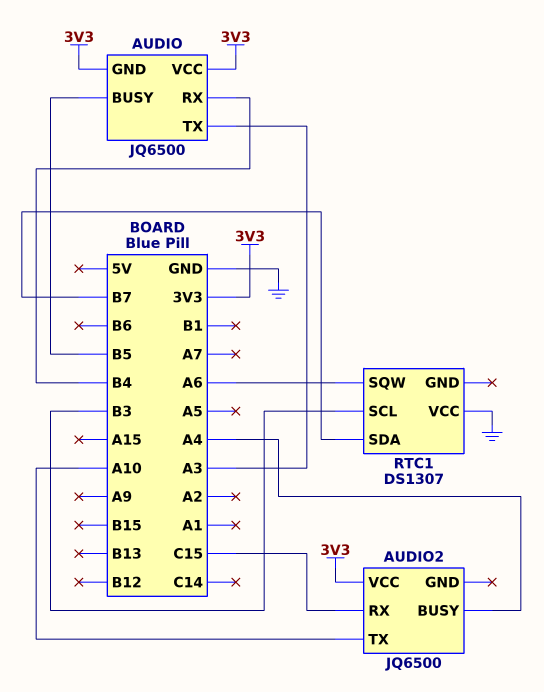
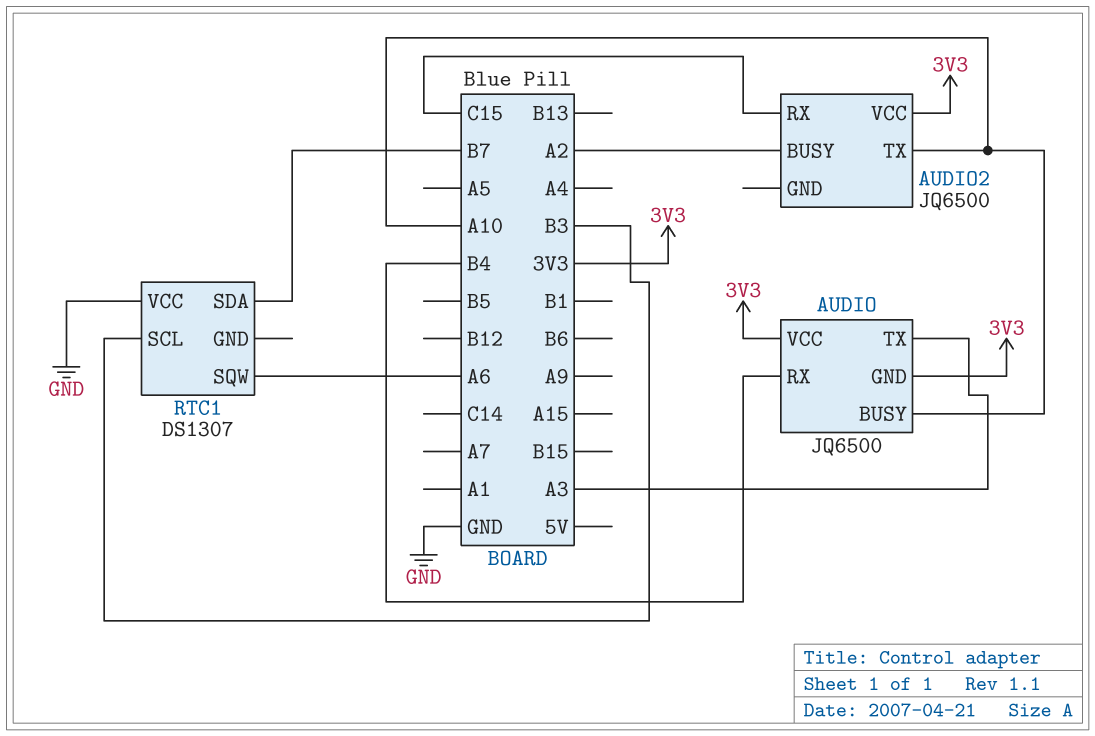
AUDIO pin BUSY: B5 -> A10
AUDIO2 pin BUSY: A4 -> A2

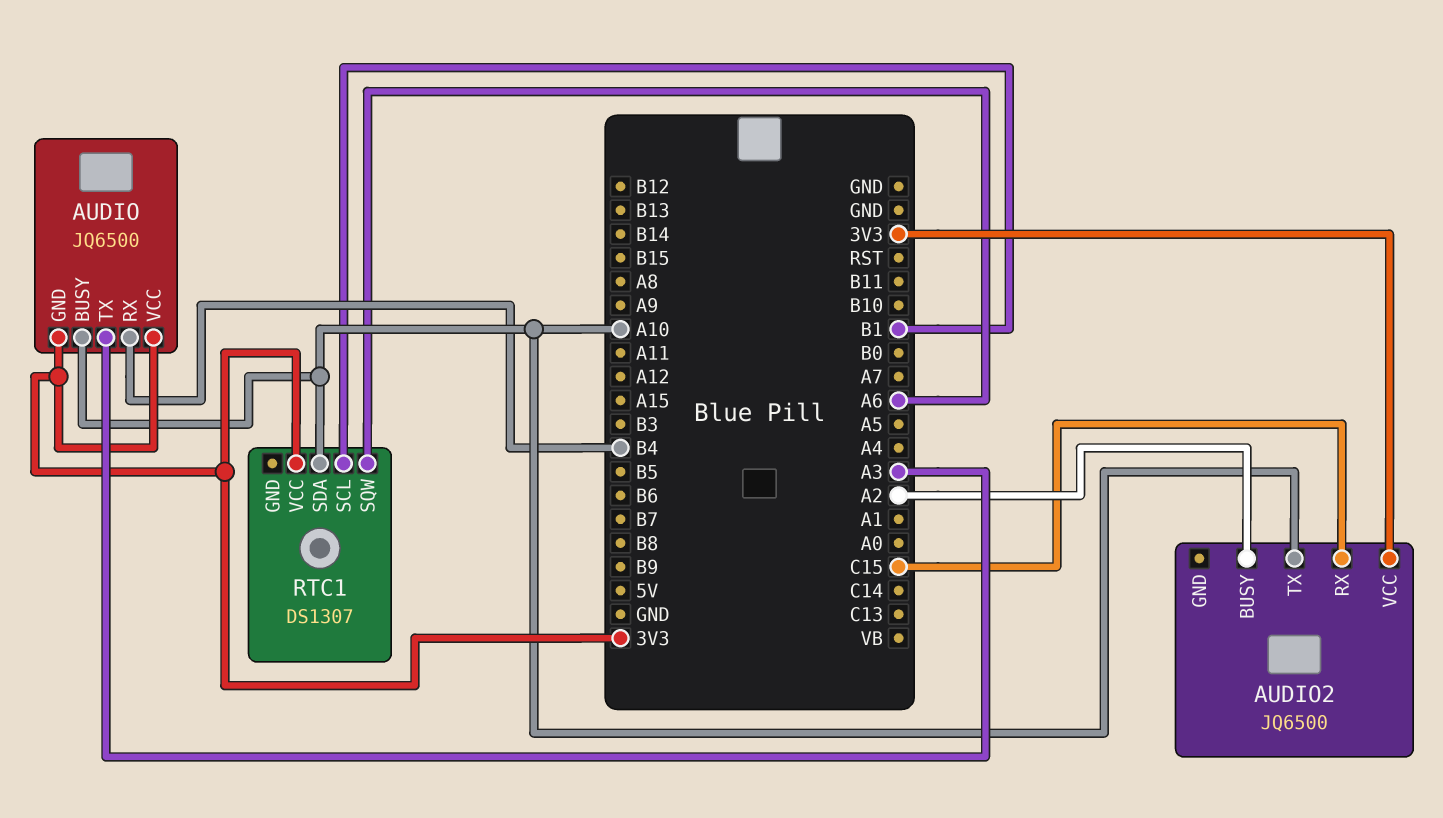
RTC1 pin SCL: B3 -> B1
RTC1 pin SDA: B7 -> A10
RTC1 pin VCC: GND -> 3V3

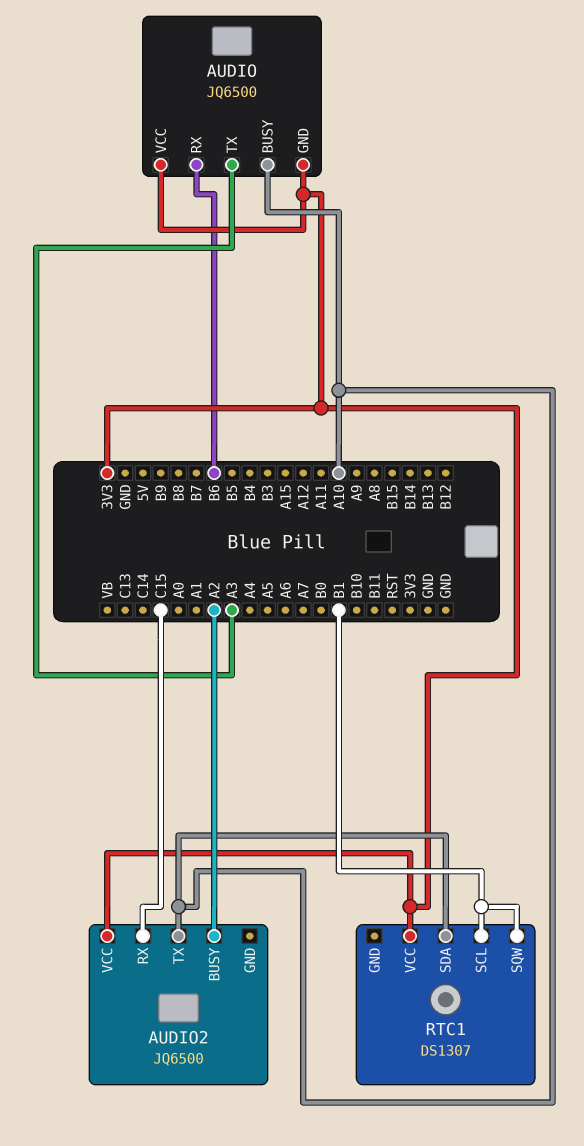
AUDIO pin RX: B4 -> B6
RTC1 pin SQW: A6 -> B1

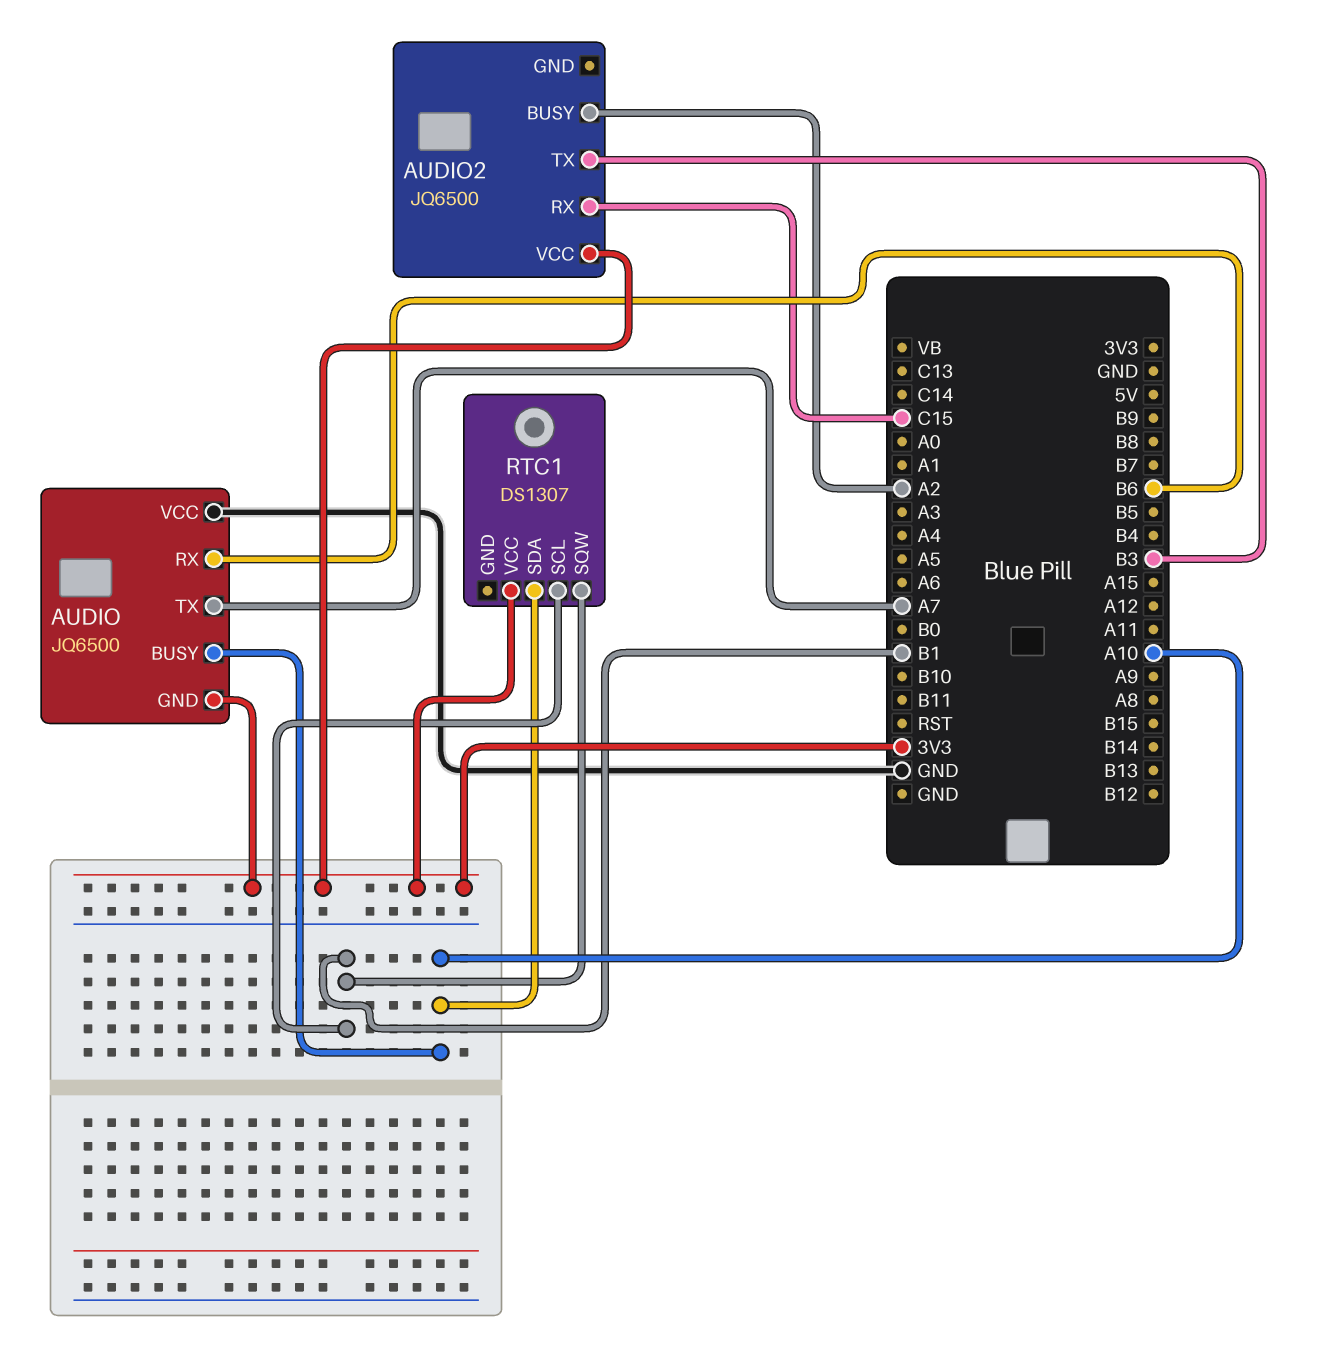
AUDIO pin TX: A3 -> A7
AUDIO pin VCC: 3V3 -> GND
AUDIO2 pin TX: A10 -> B3

